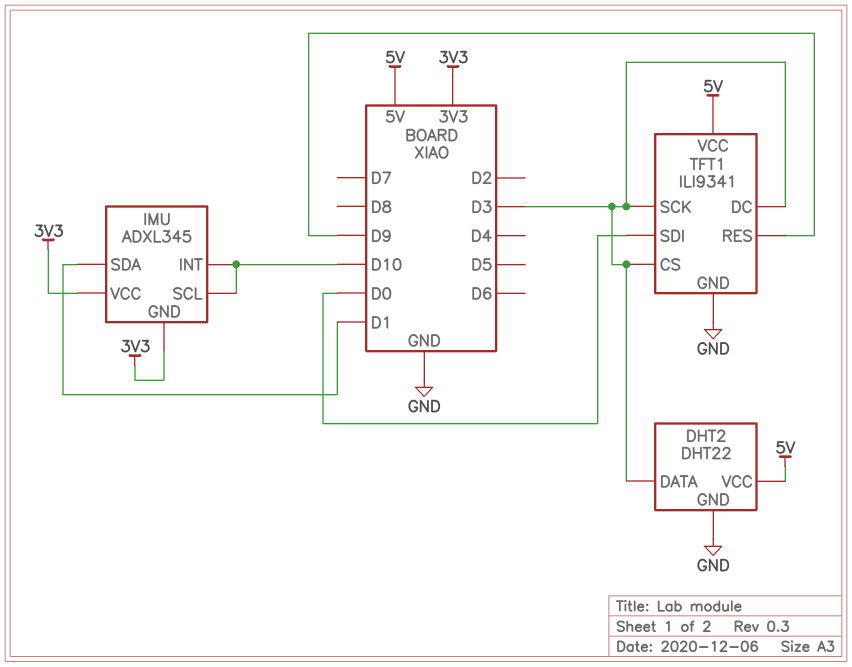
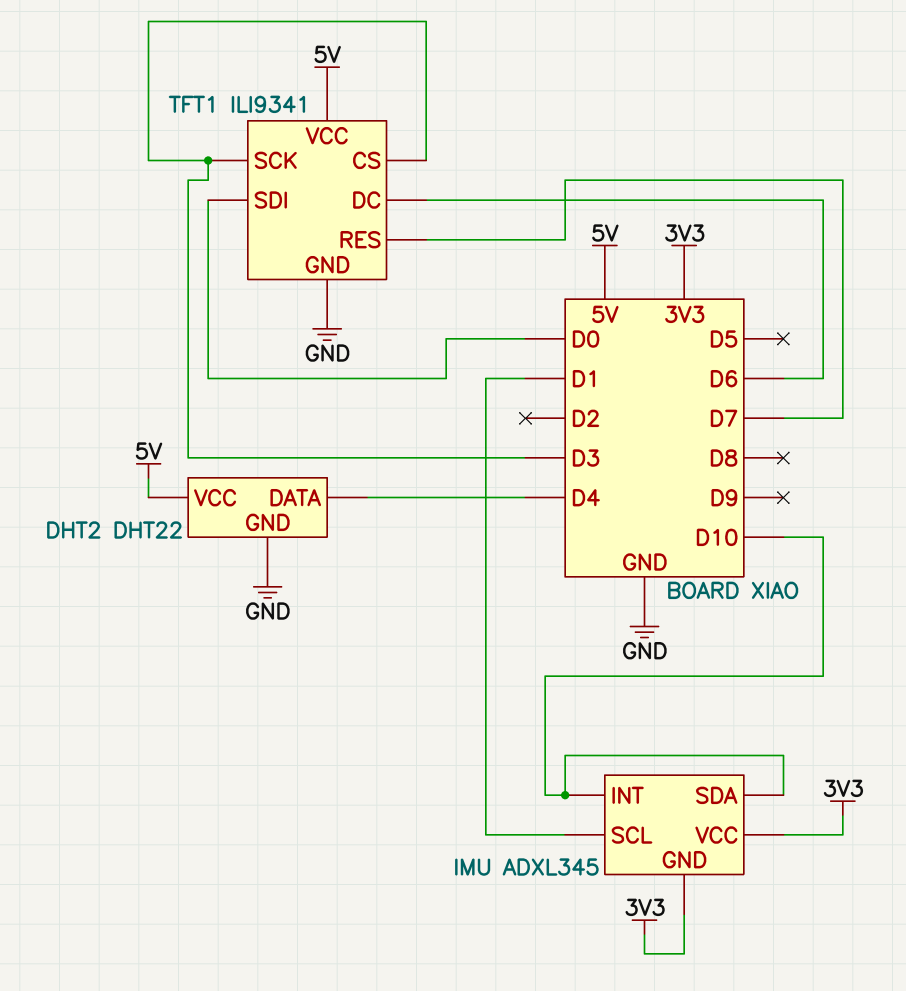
DHT2 pin DATA: D3 -> D4
IMU pin SCL: D10 -> D1
IMU pin SDA: D1 -> D10
TFT1 pin DC: D3 -> D6
TFT1 pin RES: D9 -> D7

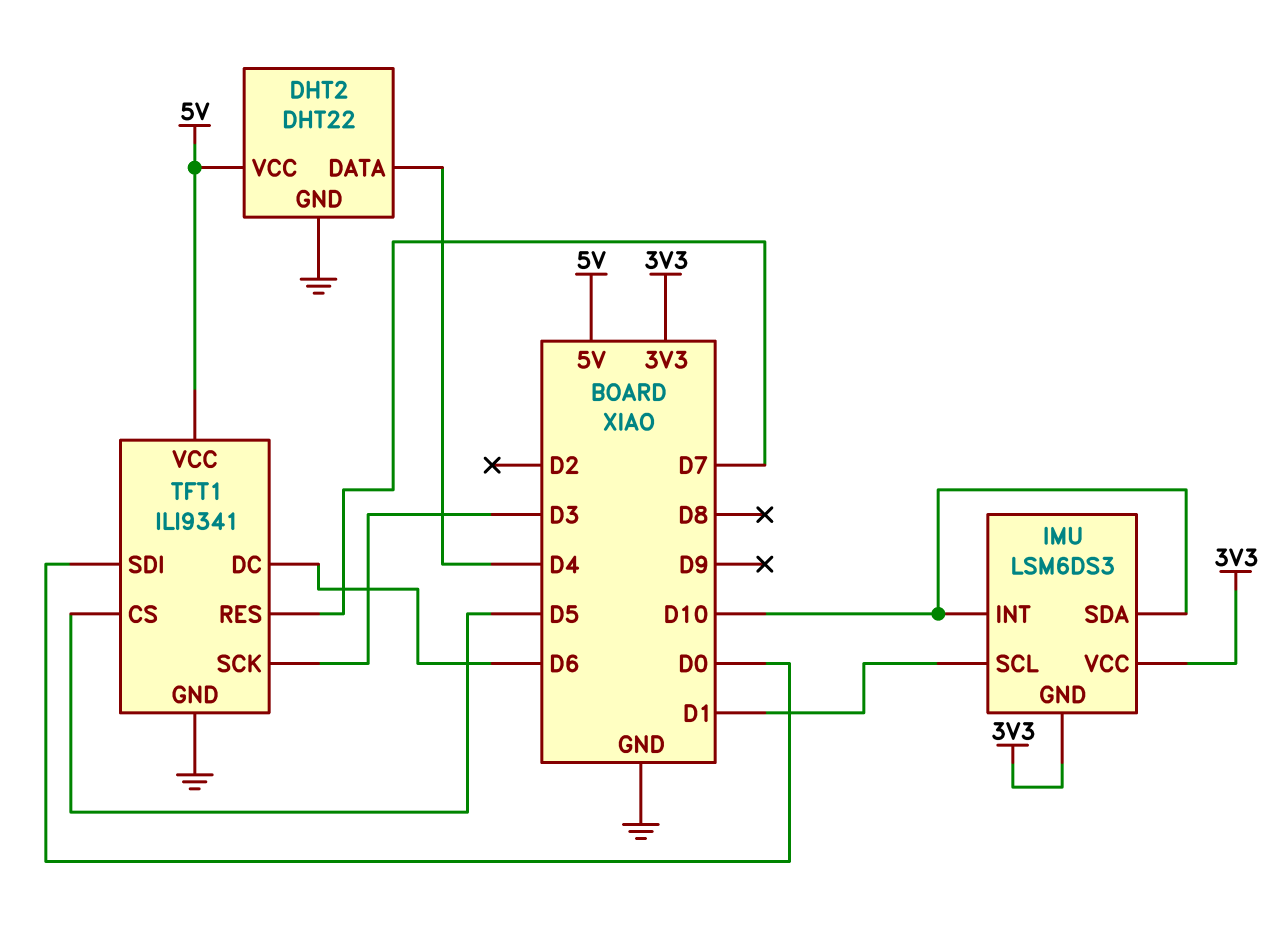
IMU: ADXL345 -> LSM6DS3
TFT1 pin CS: D3 -> D5

